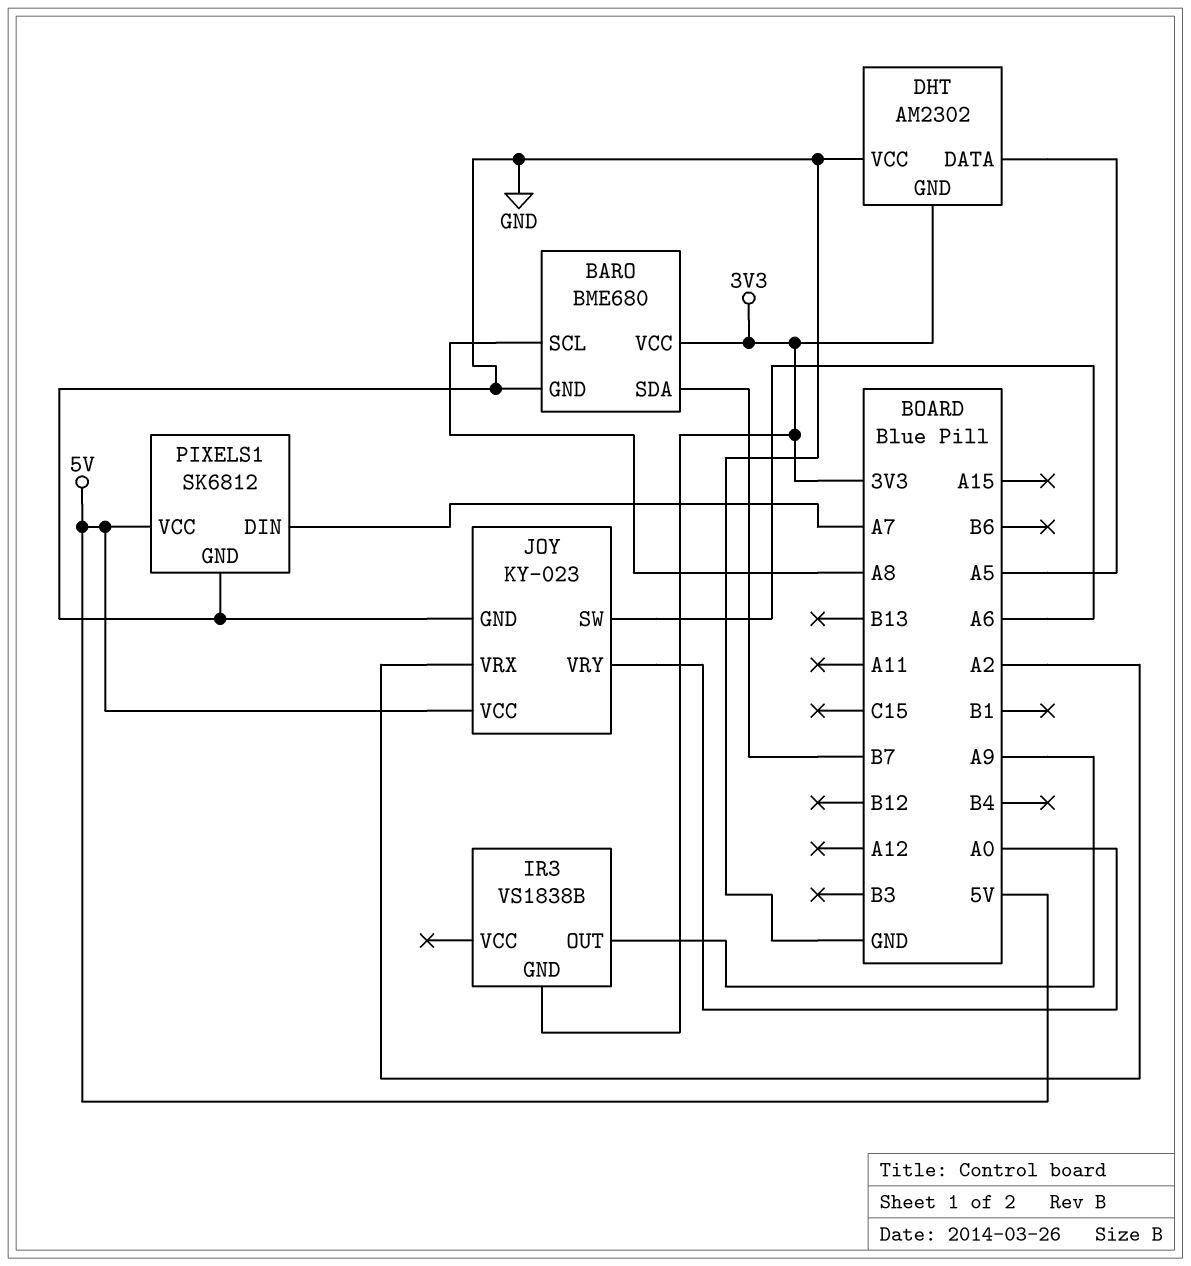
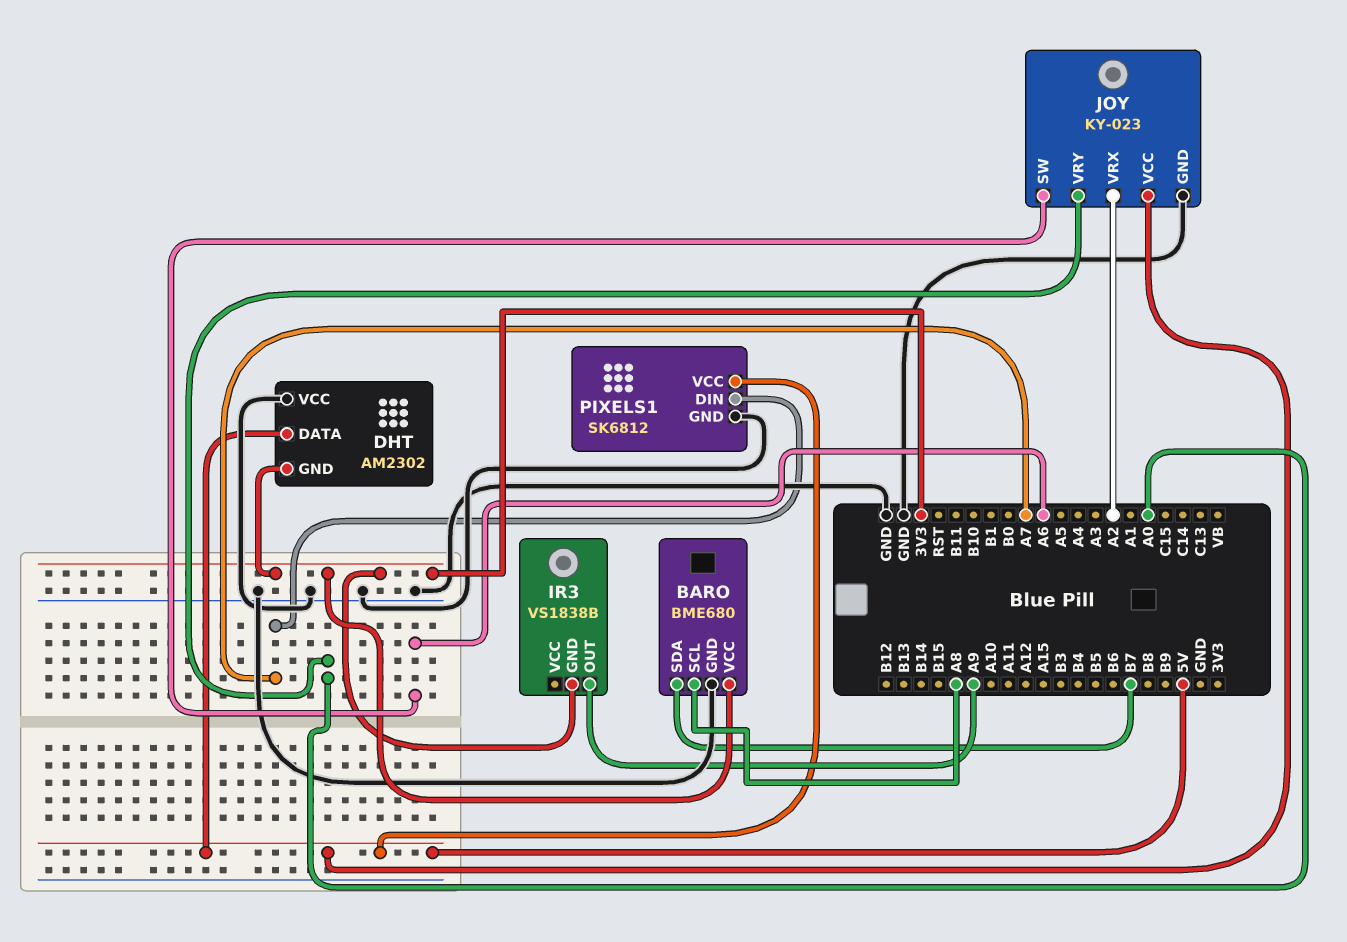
DHT pin DATA: A5 -> 5V

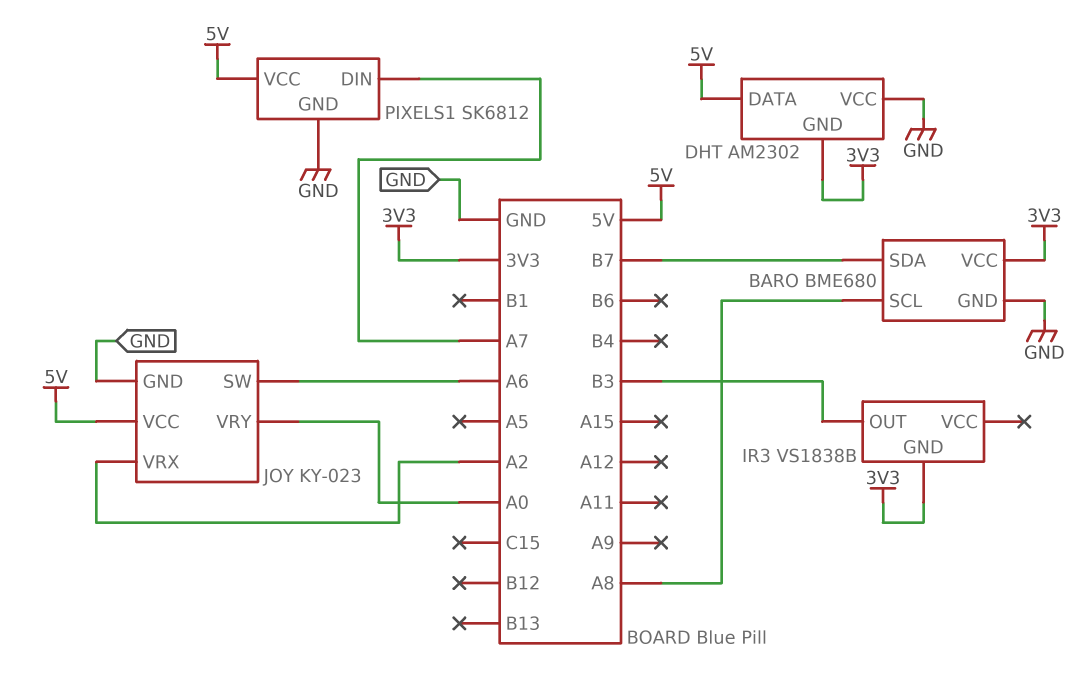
IR3 pin OUT: A9 -> B3

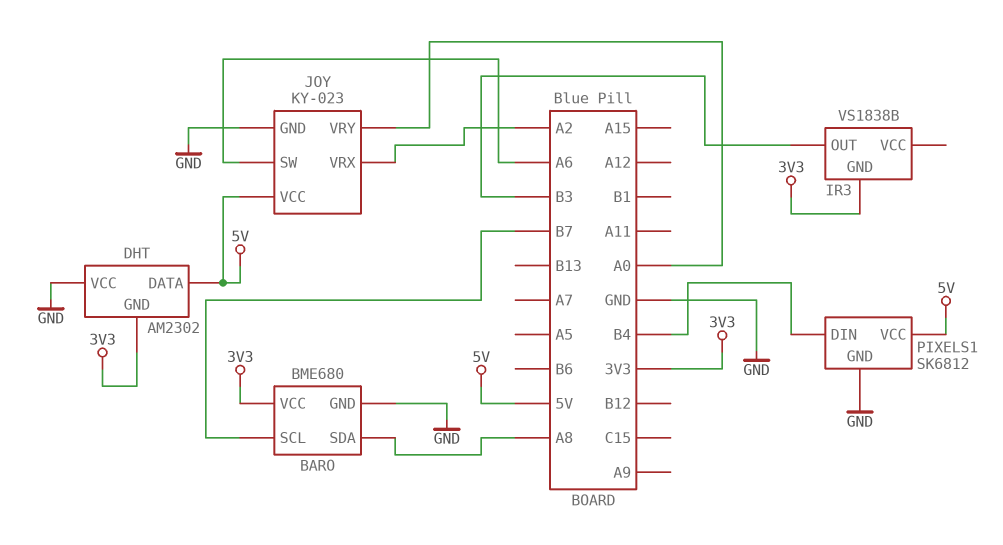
BARO pin SCL: A8 -> B7
BARO pin SDA: B7 -> A8
PIXELS1 pin DIN: A7 -> B4

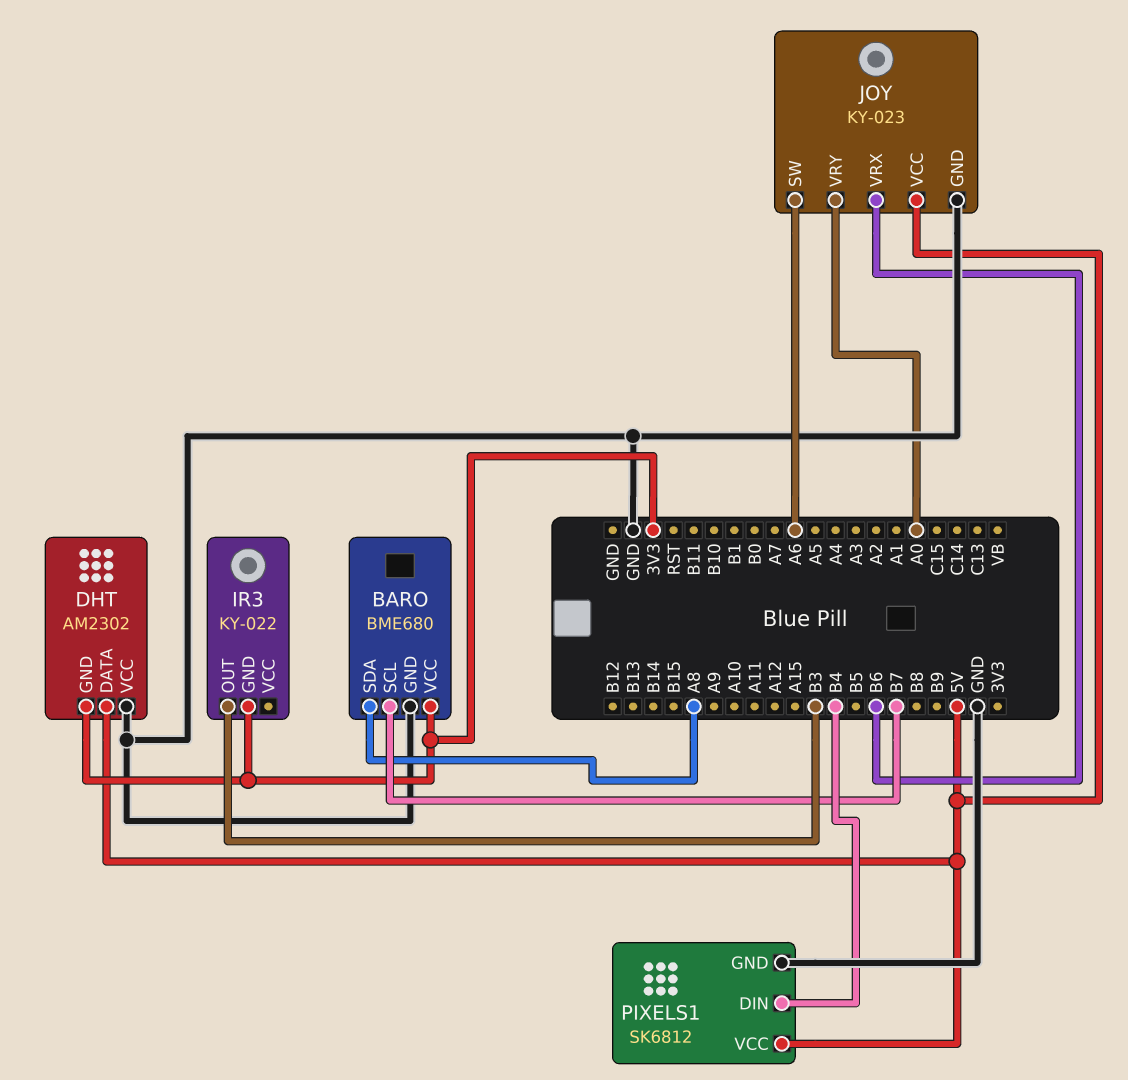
IR3: VS1838B -> KY-022
JOY pin VRX: A2 -> B6

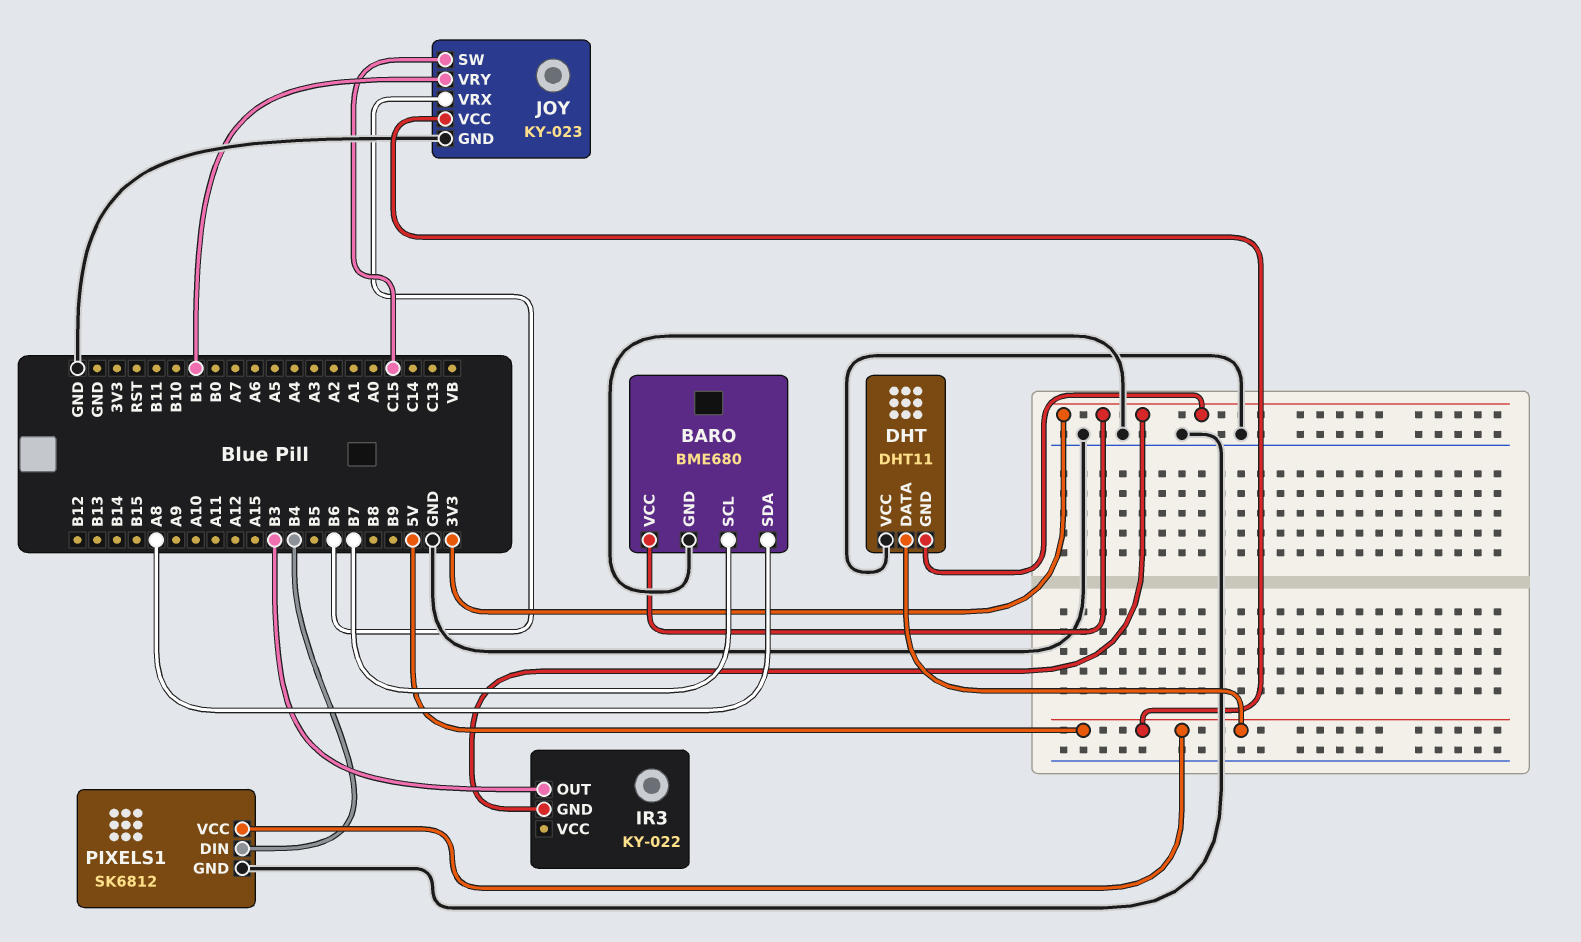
DHT: AM2302 -> DHT11
JOY pin SW: A6 -> C15
JOY pin VRY: A0 -> B1

